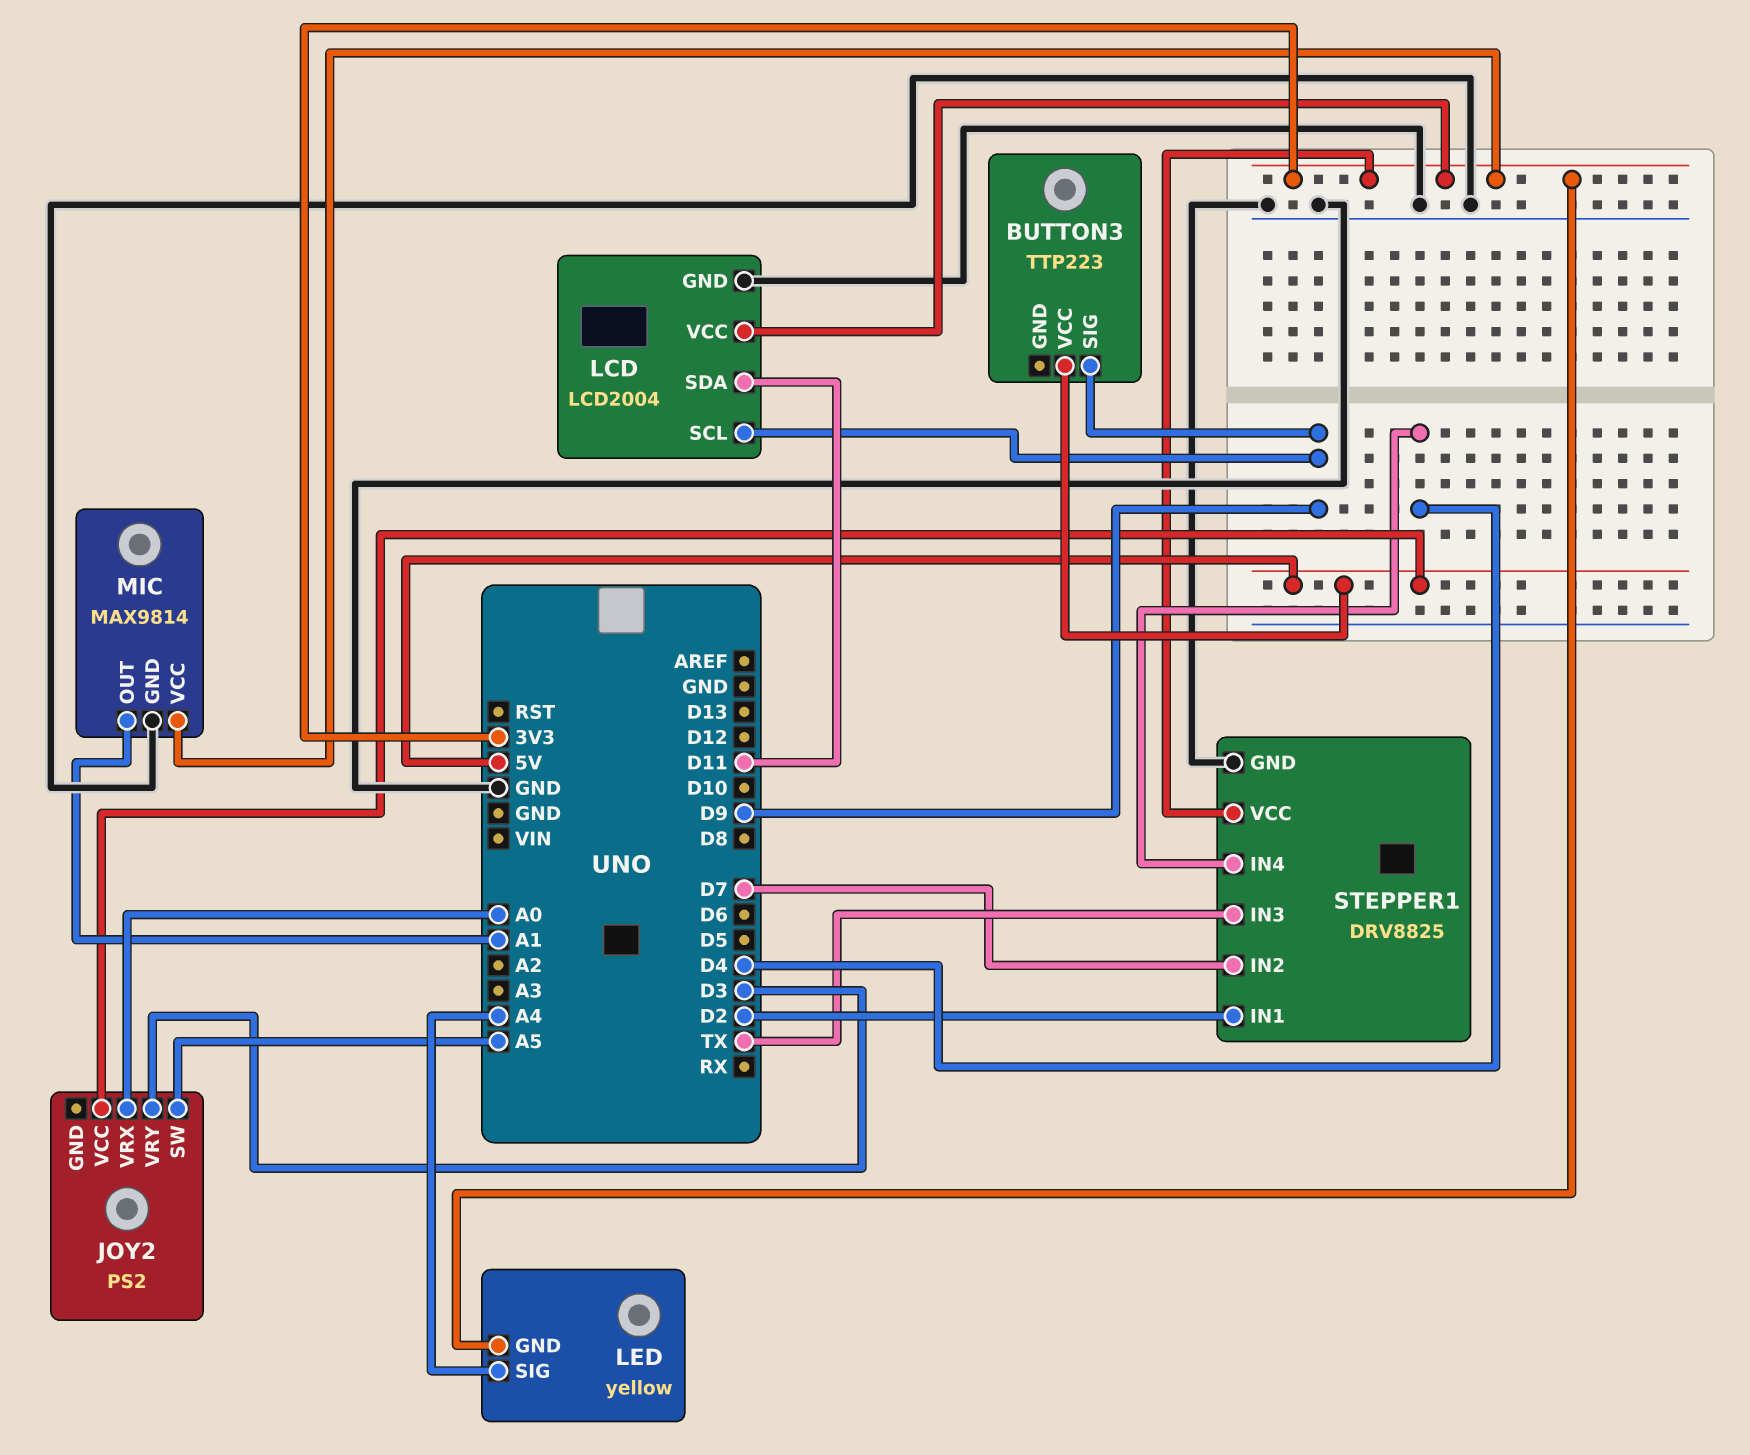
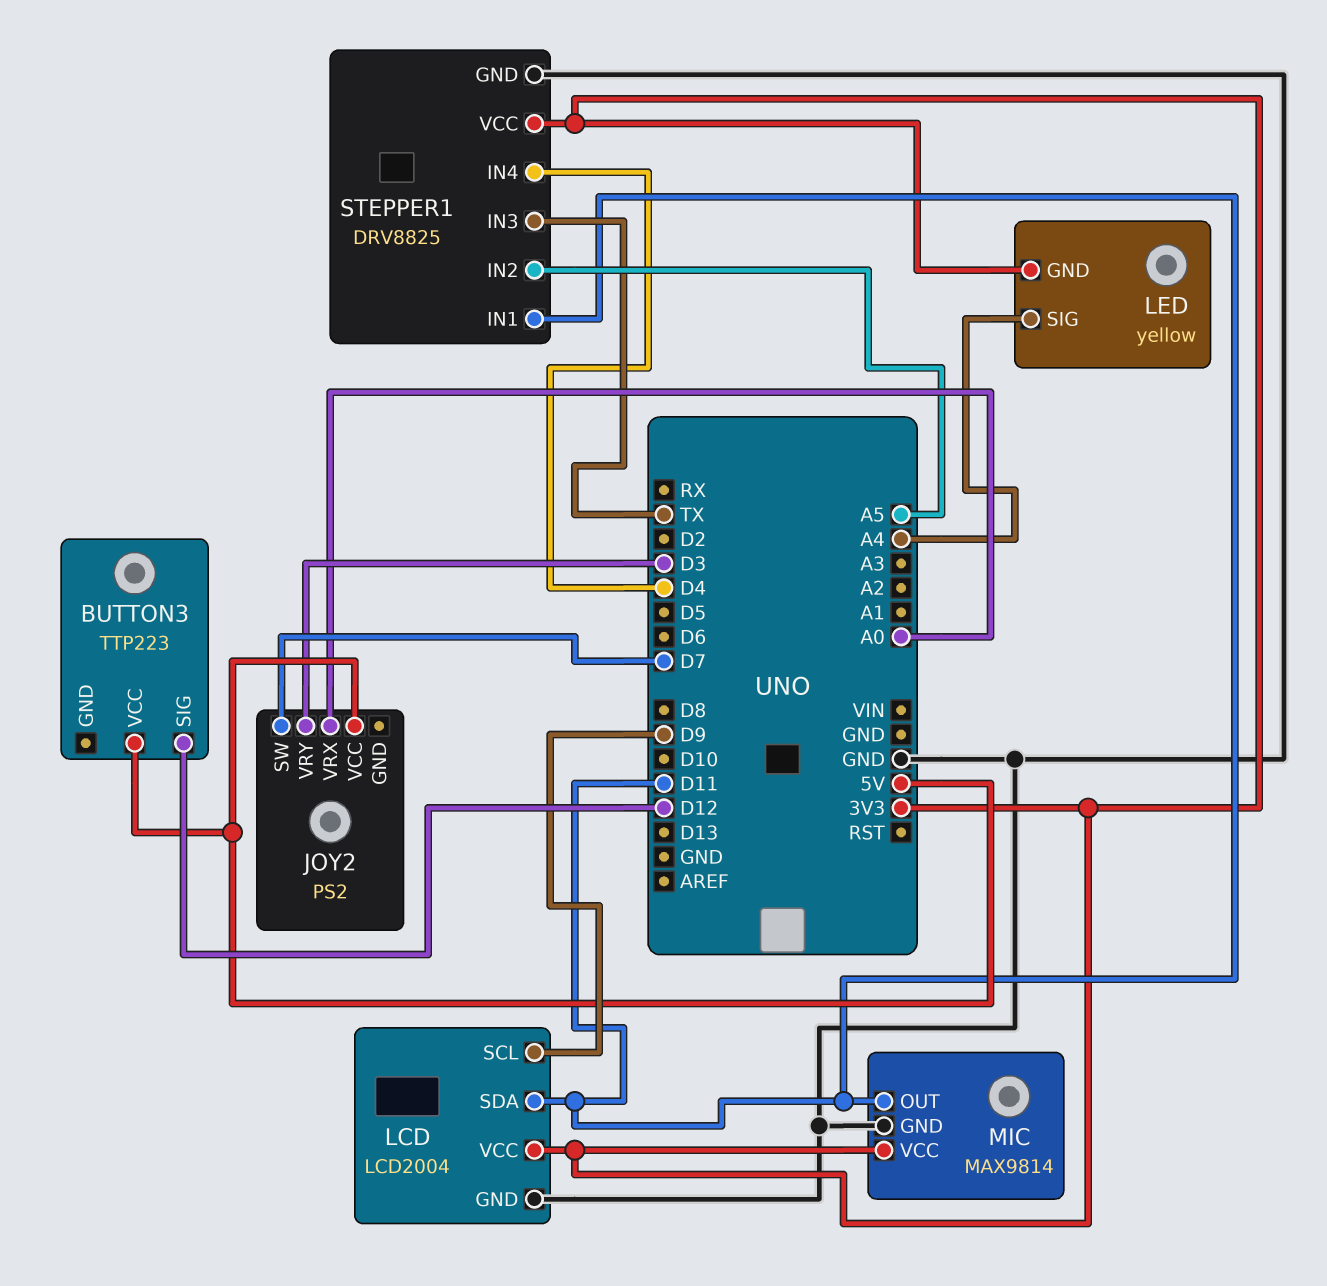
BUTTON3 pin SIG: D9 -> D12
JOY2 pin SW: A5 -> D7
MIC pin OUT: A1 -> D11
STEPPER1 pin IN1: D2 -> D11
STEPPER1 pin IN2: D7 -> A5

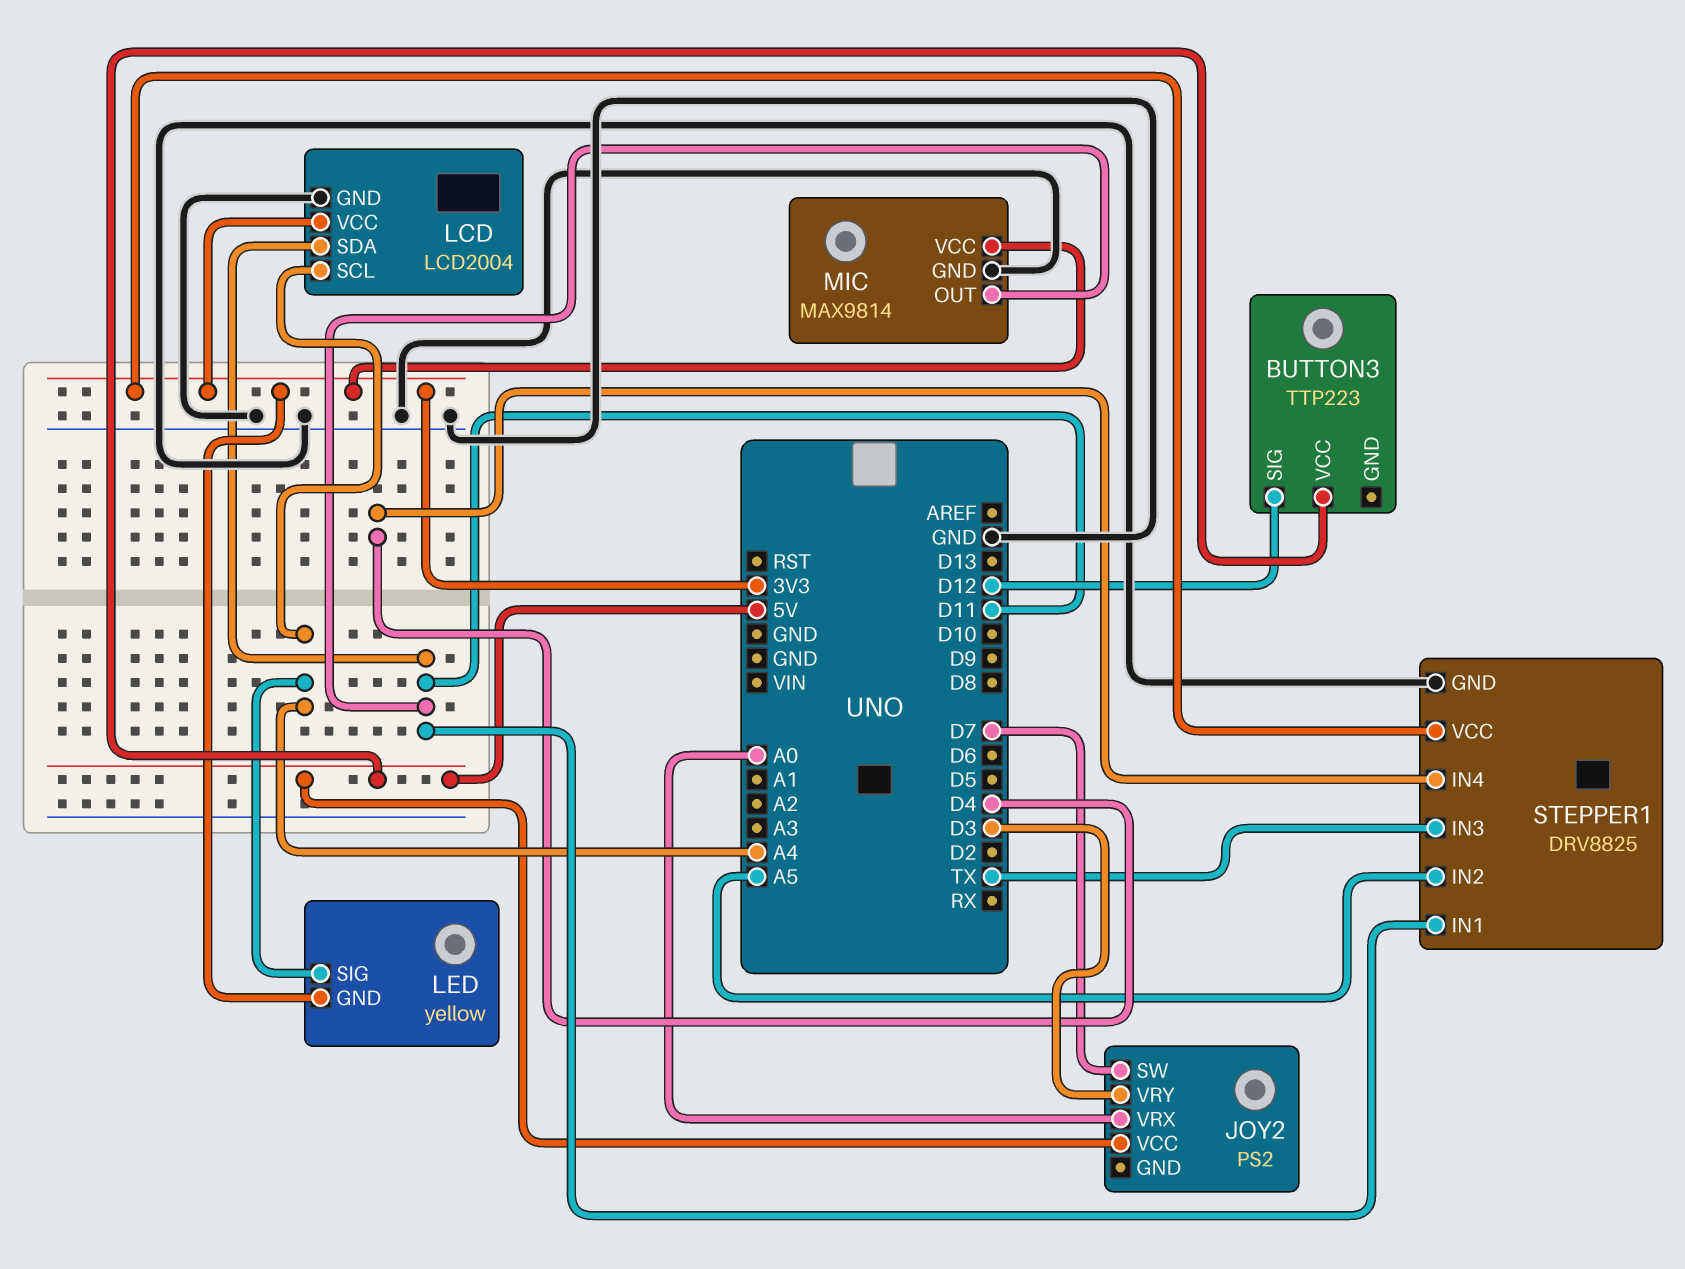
LCD pin SCL: D9 -> A4

